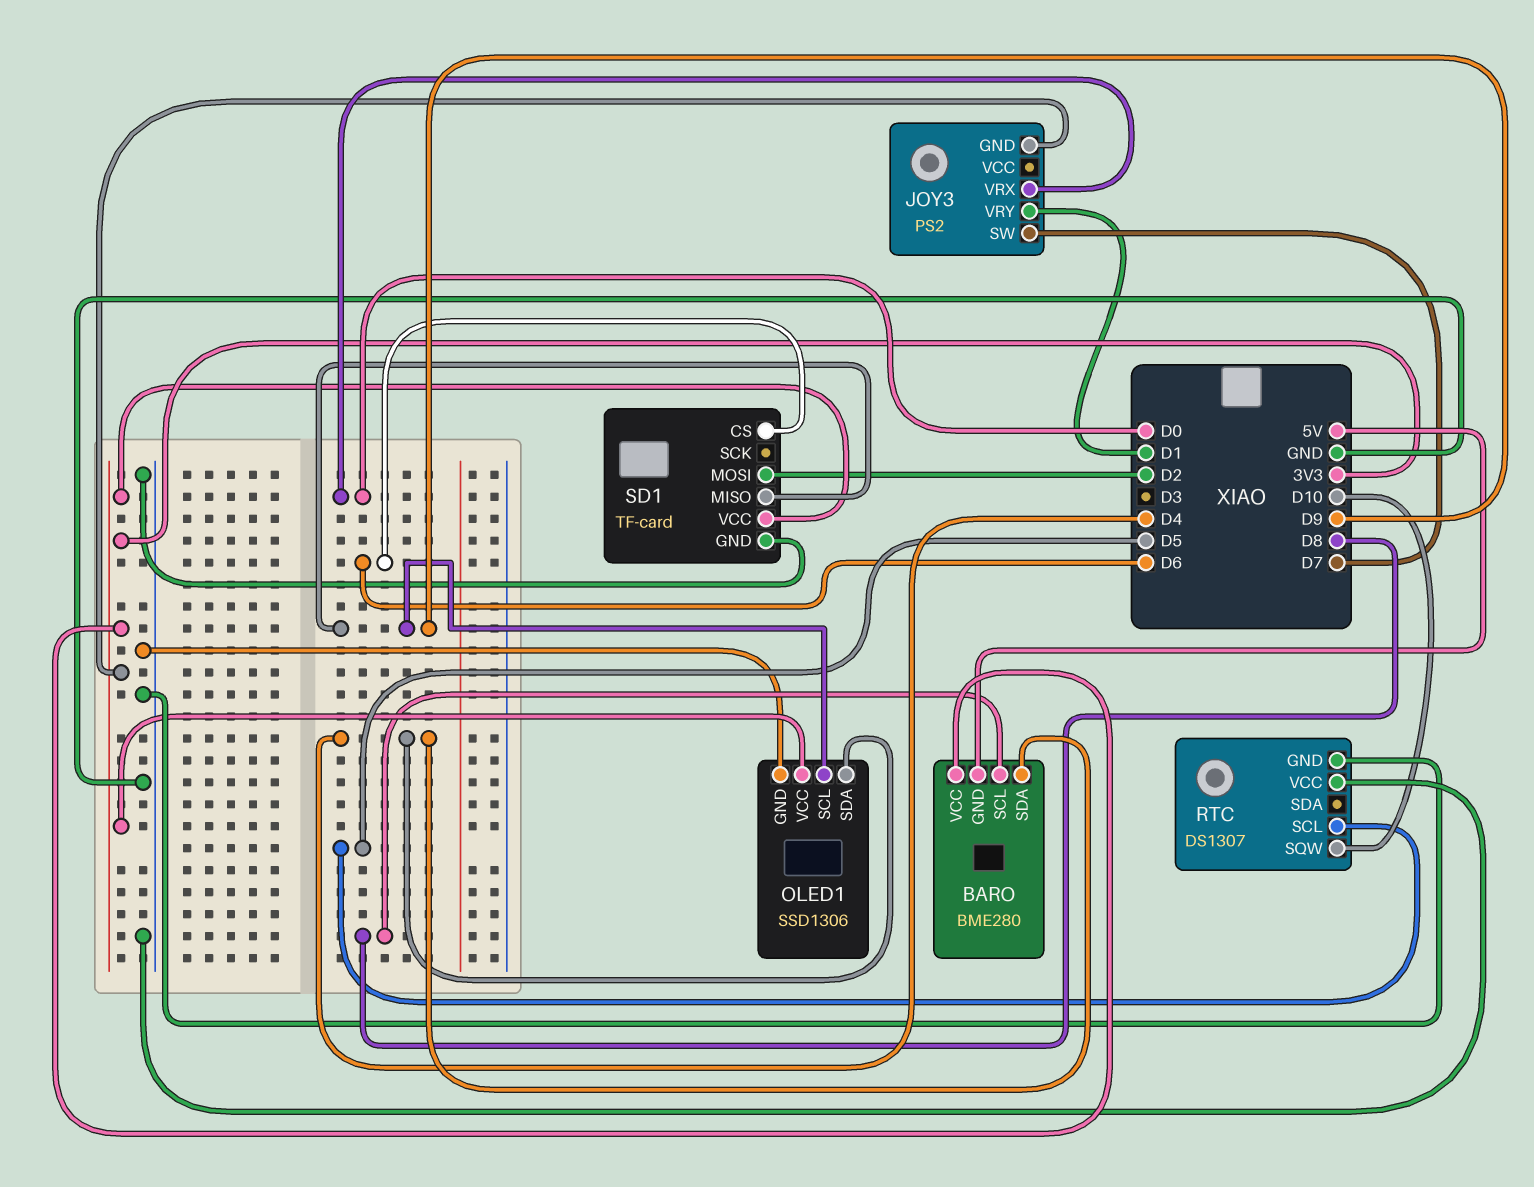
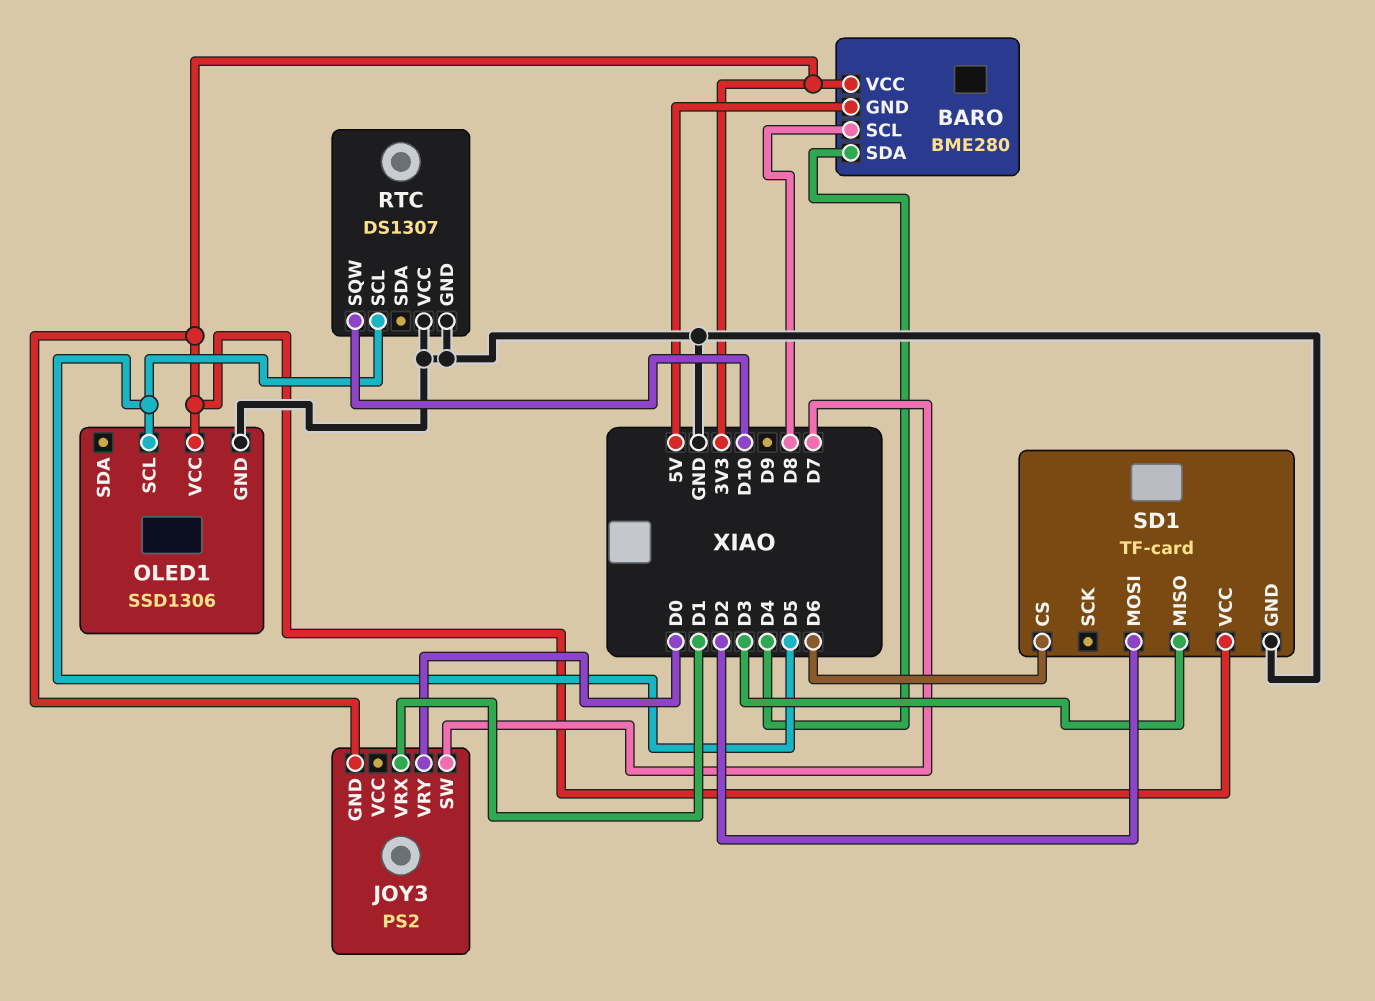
JOY3 pin VRX: D0 -> D1
JOY3 pin VRY: D1 -> D0
OLED1 pin SCL: D9 -> D5
OLED1 pin SDA: D4 -> none
SD1 pin MISO: D9 -> D3

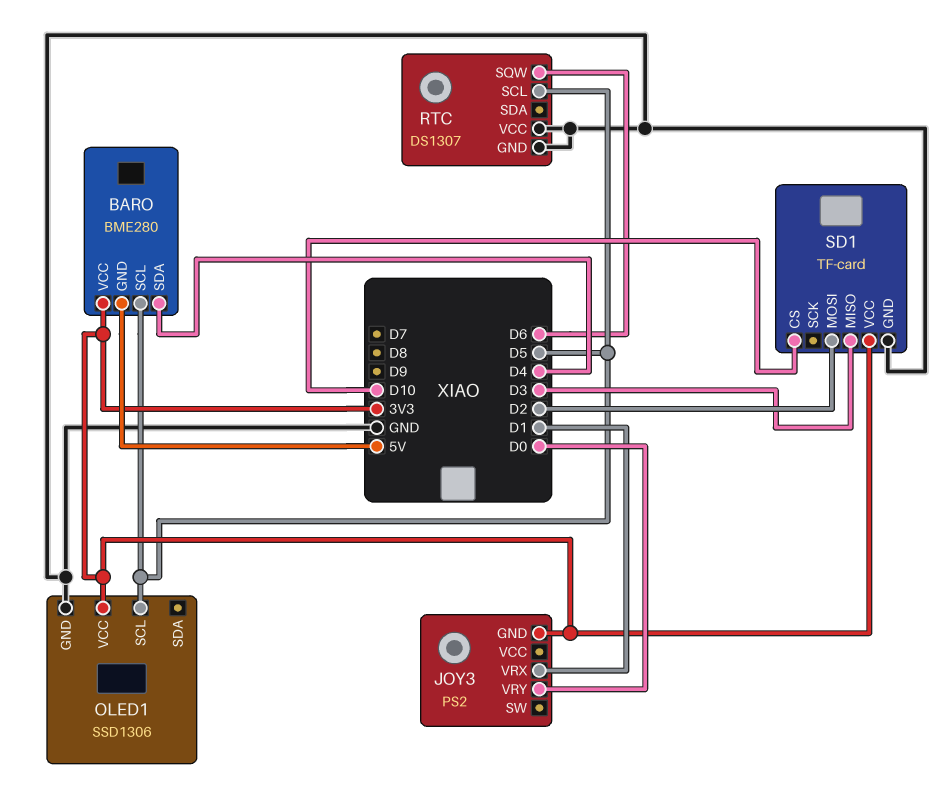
BARO pin SCL: D8 -> D5
JOY3 pin SW: D7 -> none
RTC pin SQW: D10 -> D6
SD1 pin CS: D6 -> D10

